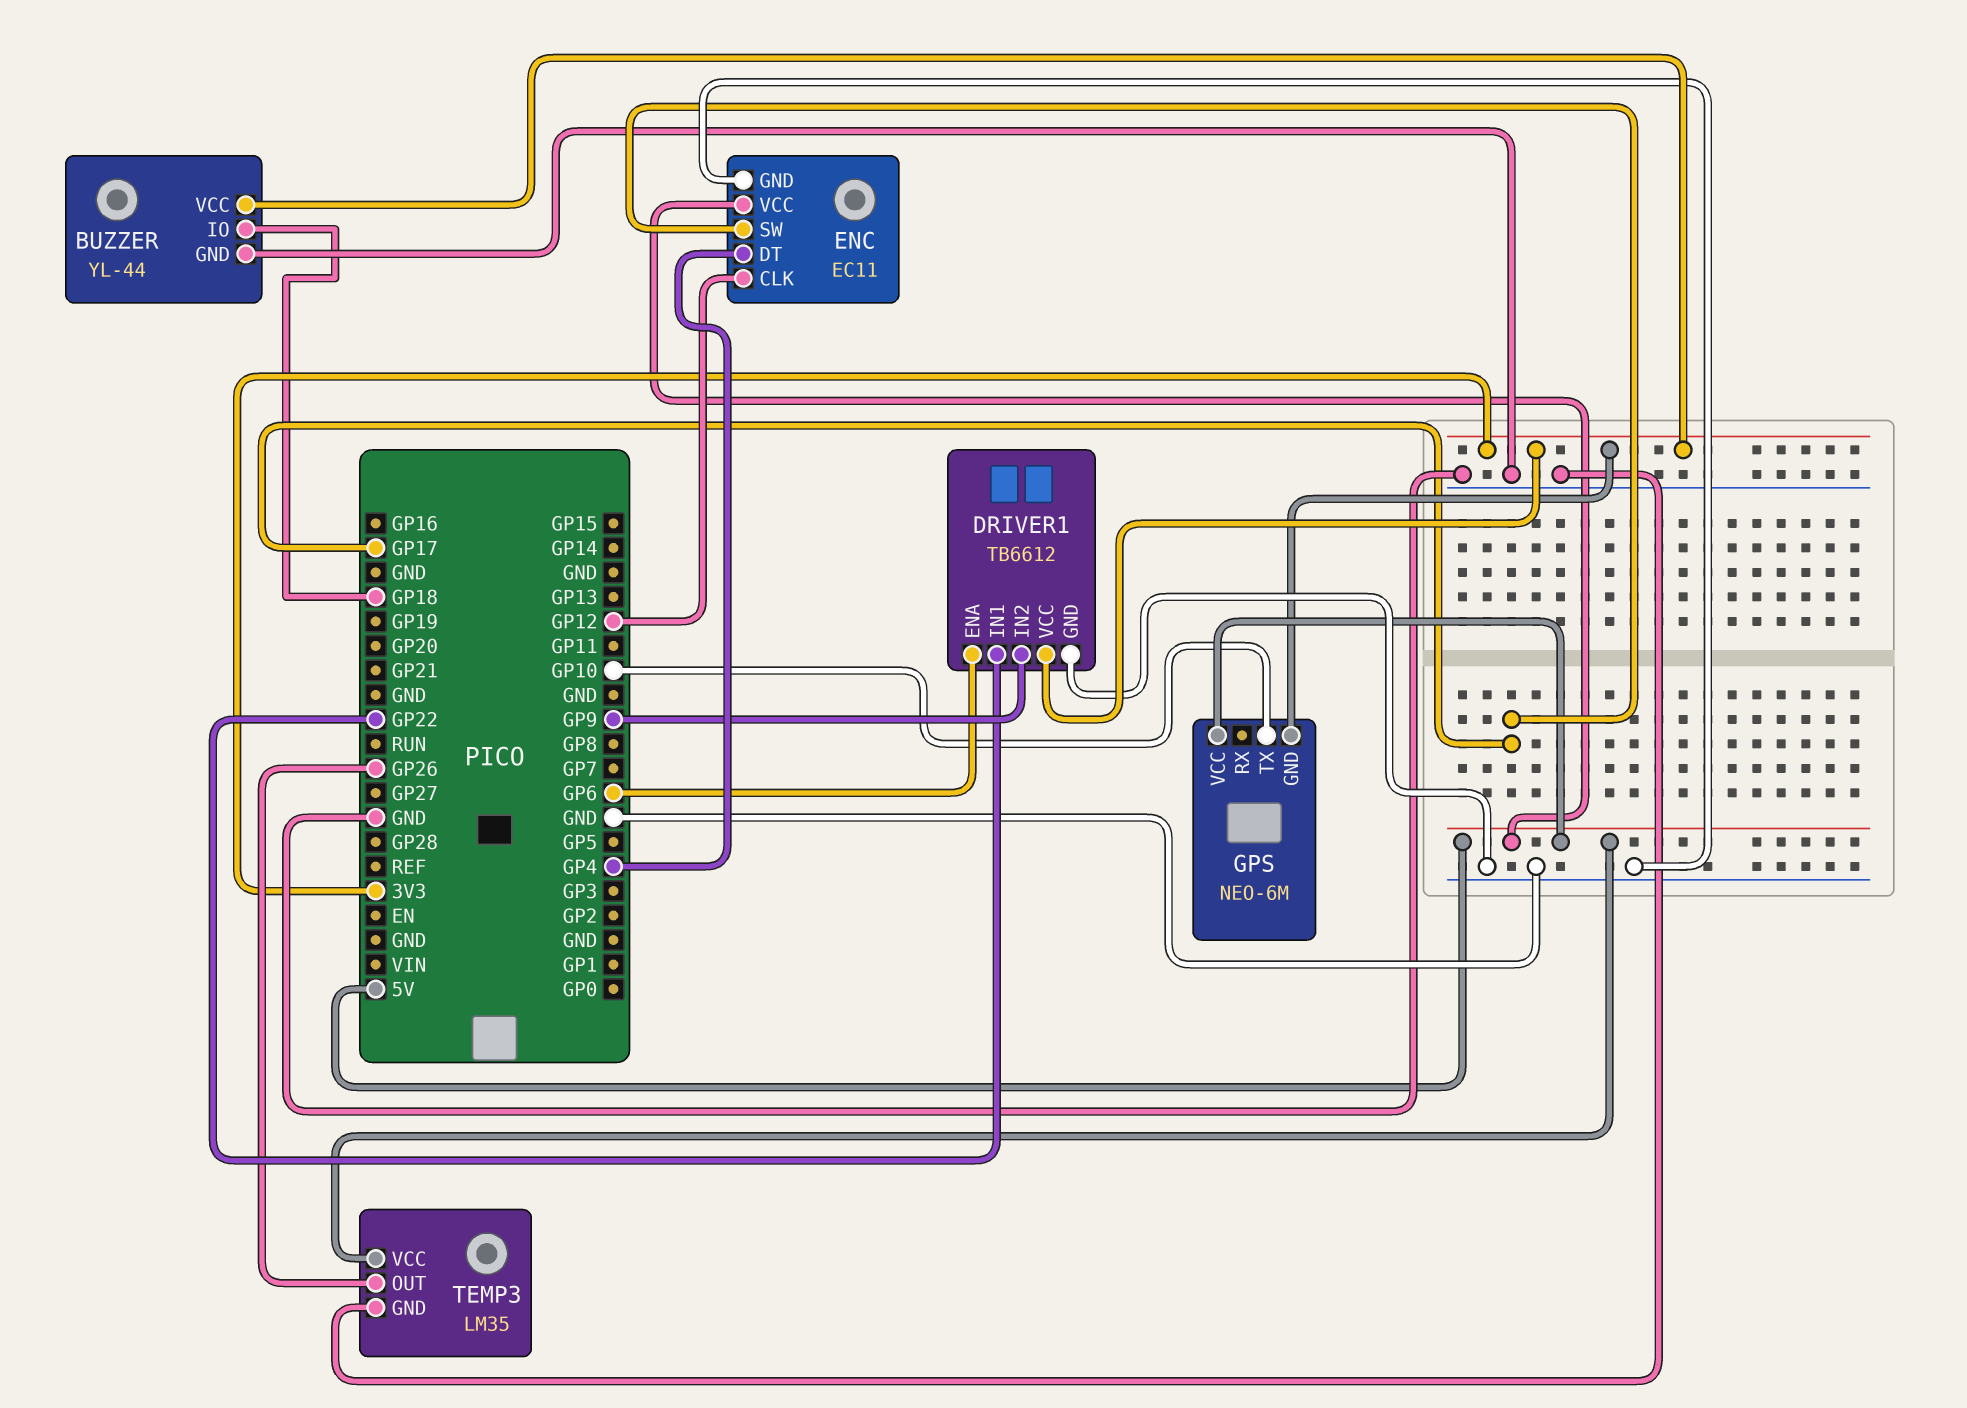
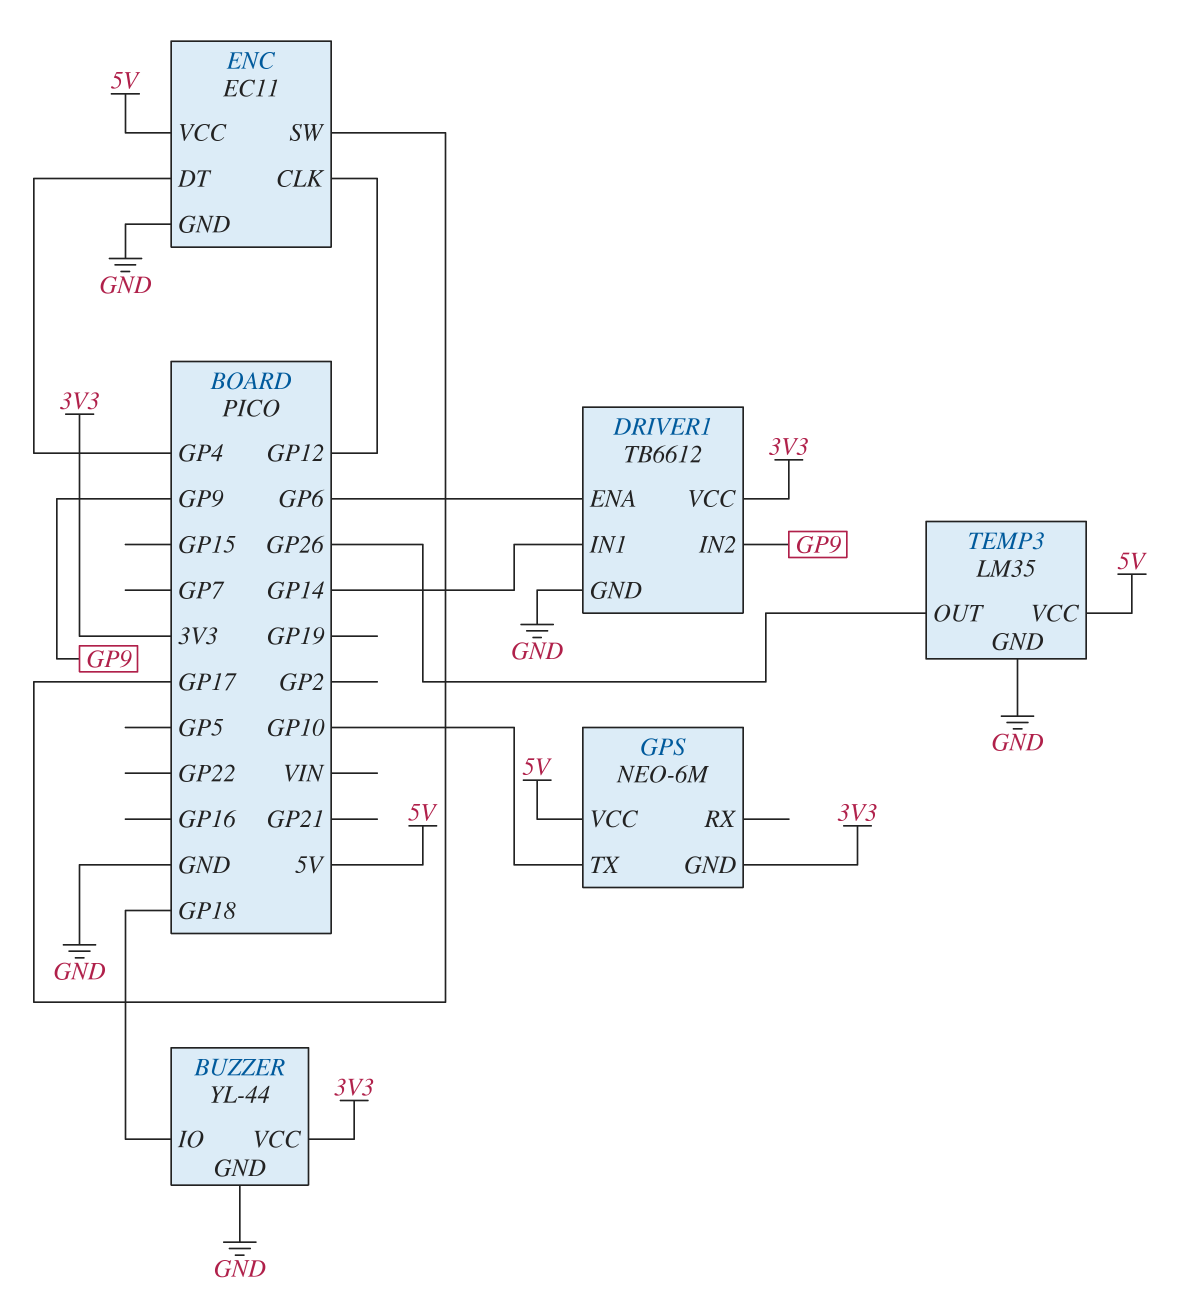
DRIVER1 pin IN1: GP22 -> GP14

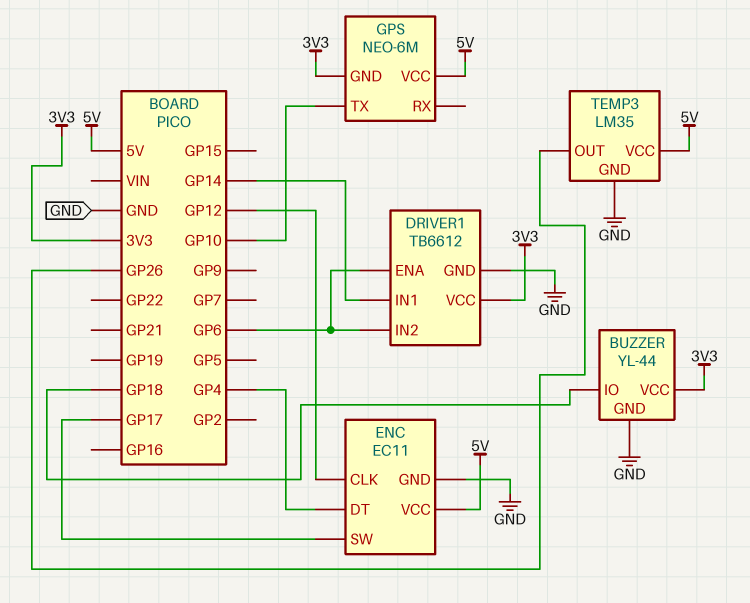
DRIVER1 pin IN2: GP9 -> GP6

